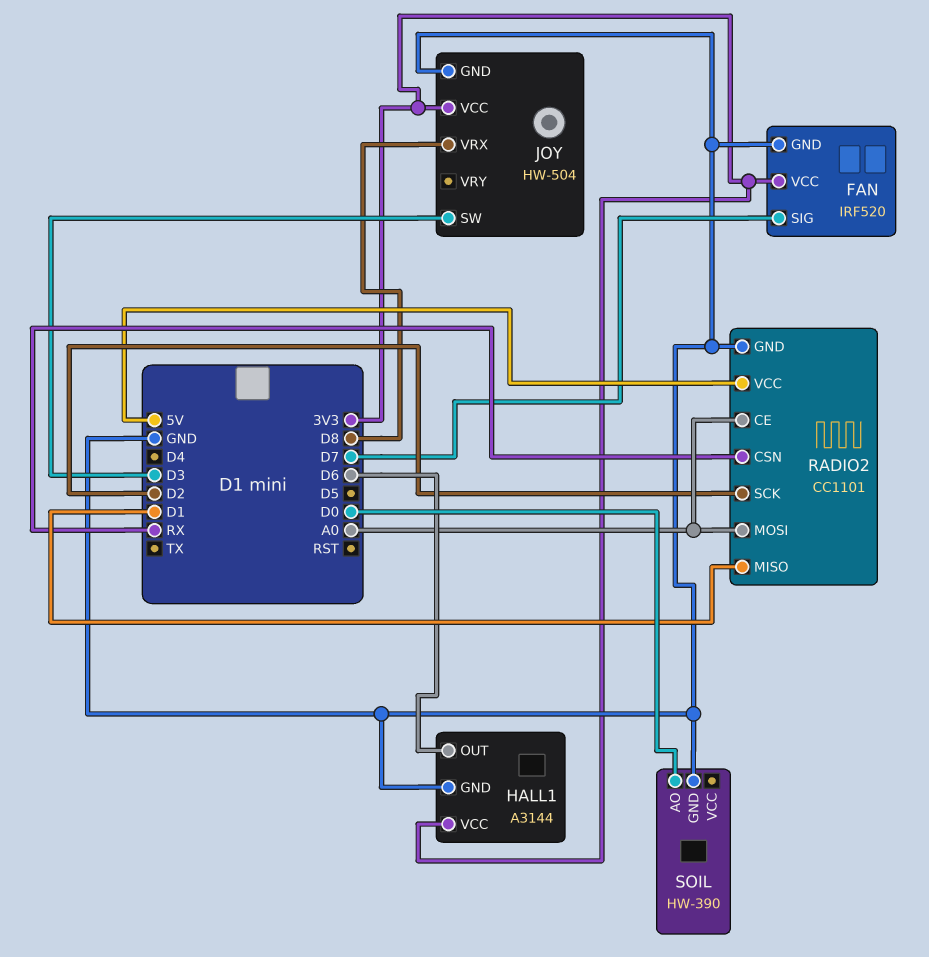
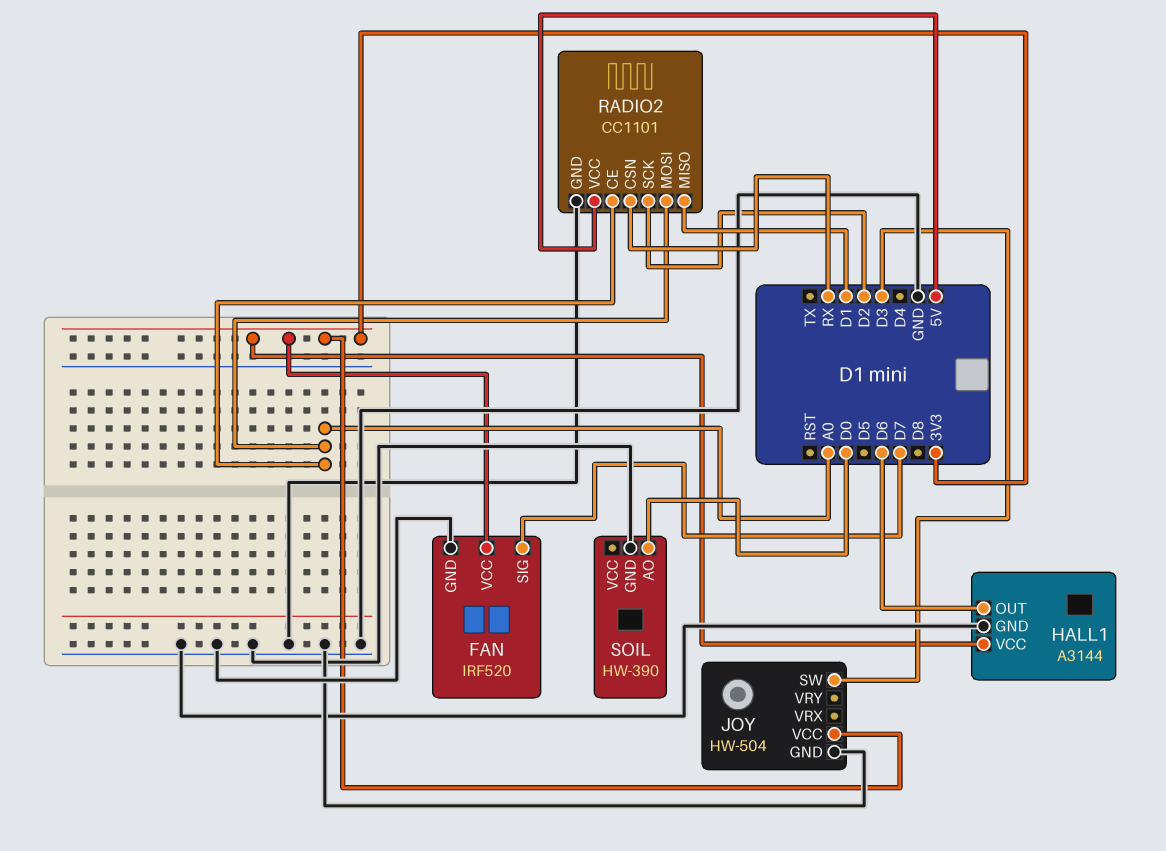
JOY pin VRX: D8 -> none

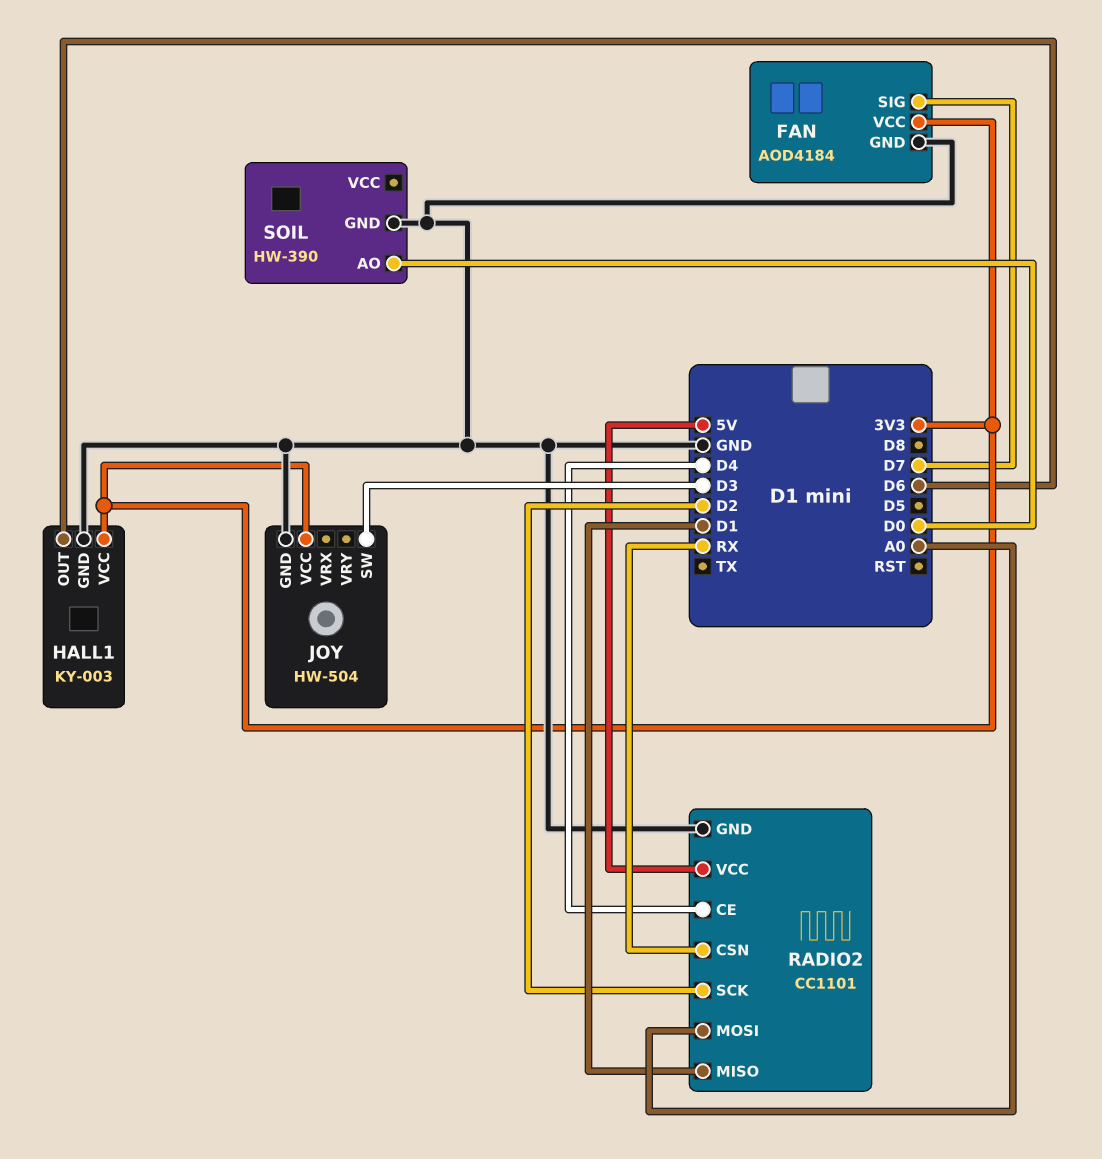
FAN: IRF520 -> AOD4184
HALL1: A3144 -> KY-003
RADIO2 pin CE: A0 -> D4

